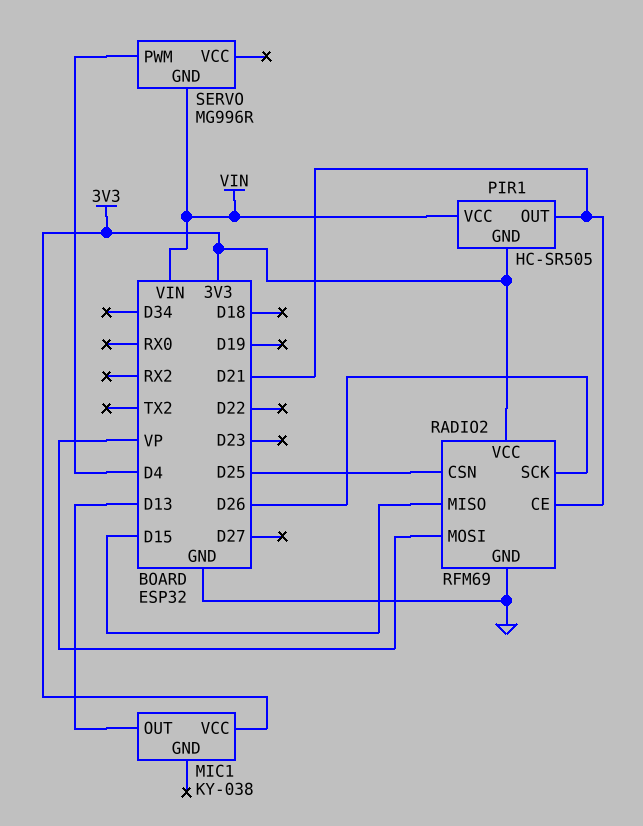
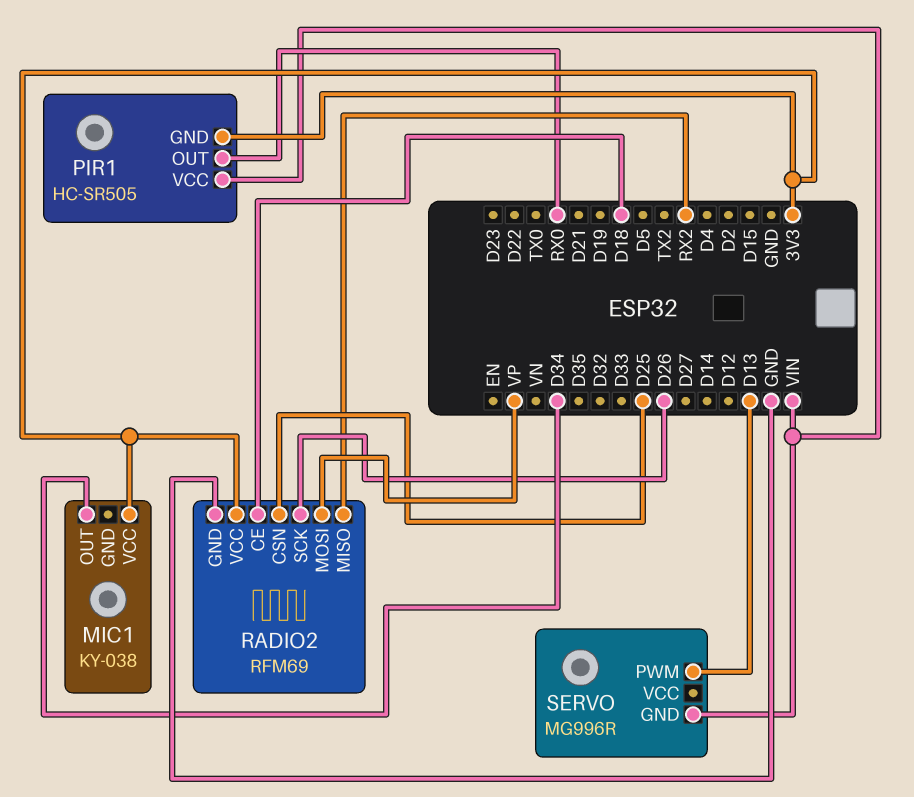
MIC1 pin OUT: D13 -> D34
PIR1 pin OUT: D21 -> RX0
RADIO2 pin CE: D21 -> D18
RADIO2 pin MISO: D15 -> RX2
SERVO pin PWM: D4 -> D13

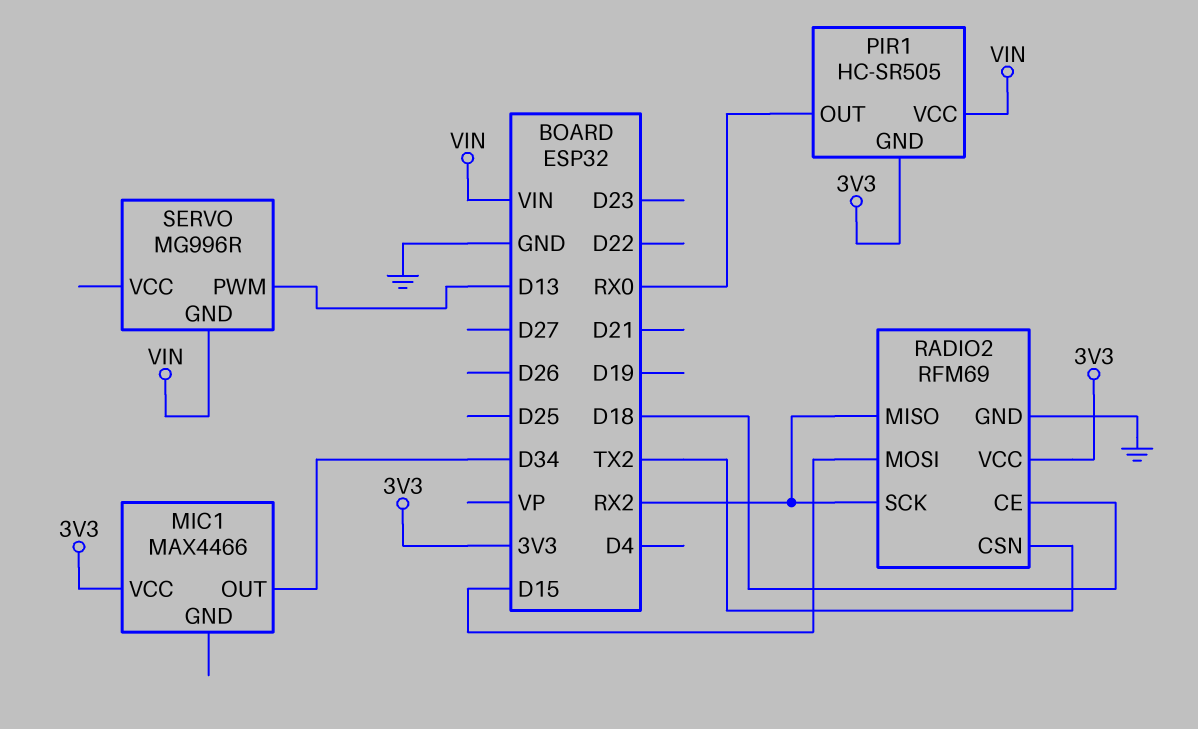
MIC1: KY-038 -> MAX4466
RADIO2 pin CSN: D25 -> TX2
RADIO2 pin MOSI: VP -> D15
RADIO2 pin SCK: D26 -> RX2

